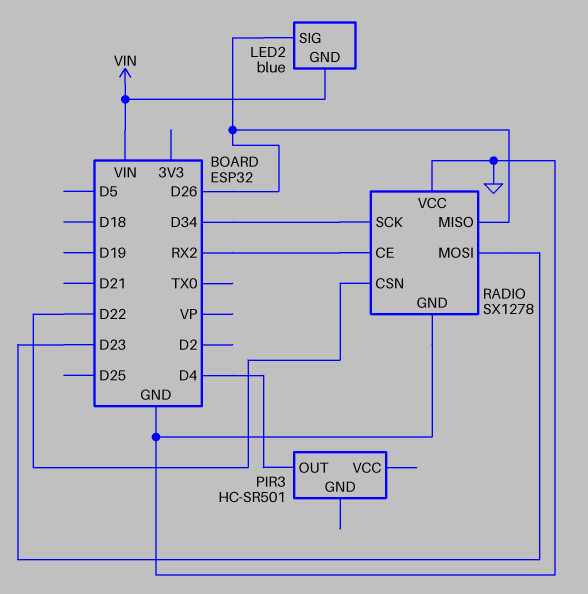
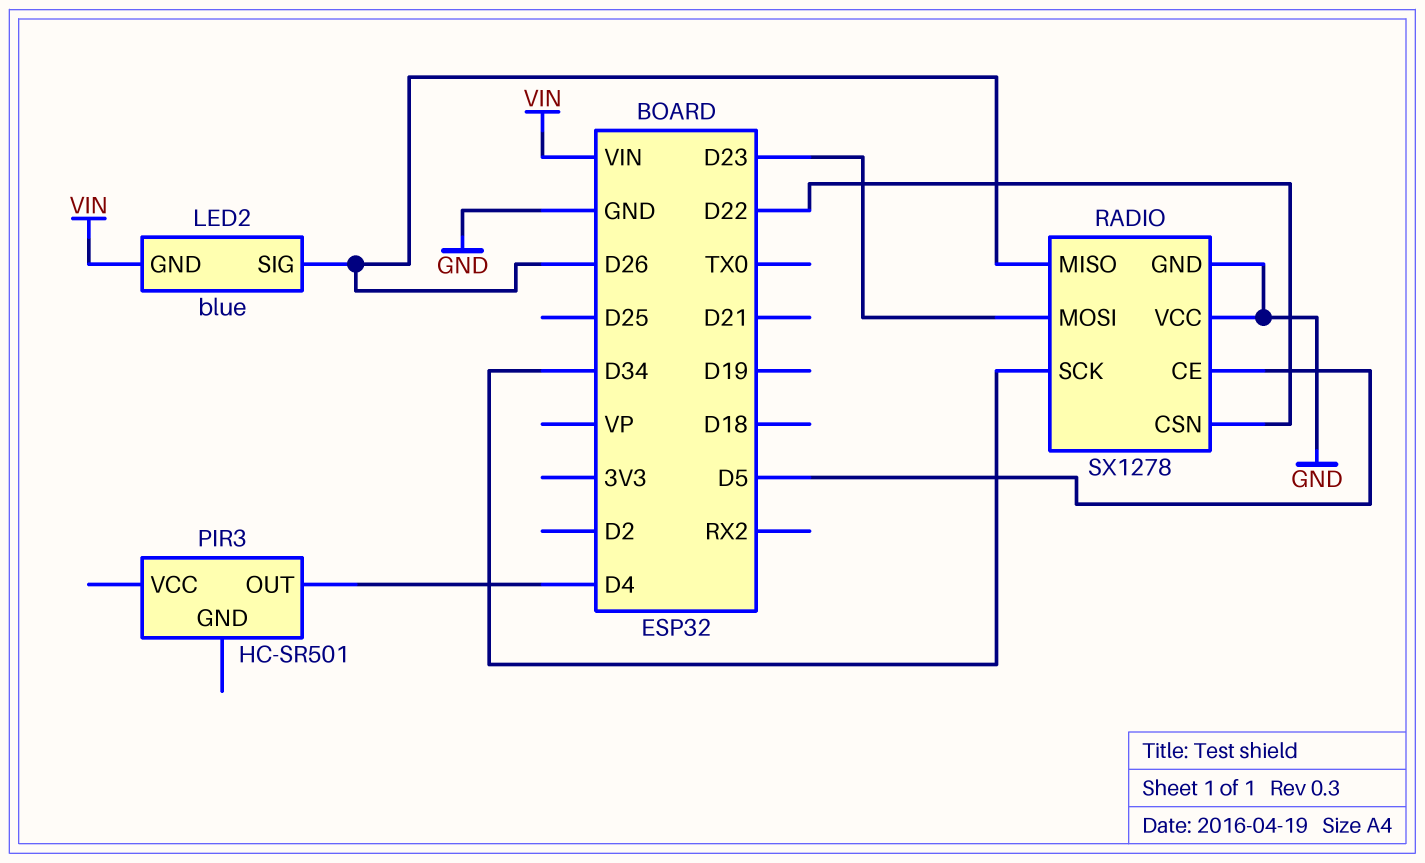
RADIO pin CE: RX2 -> D5

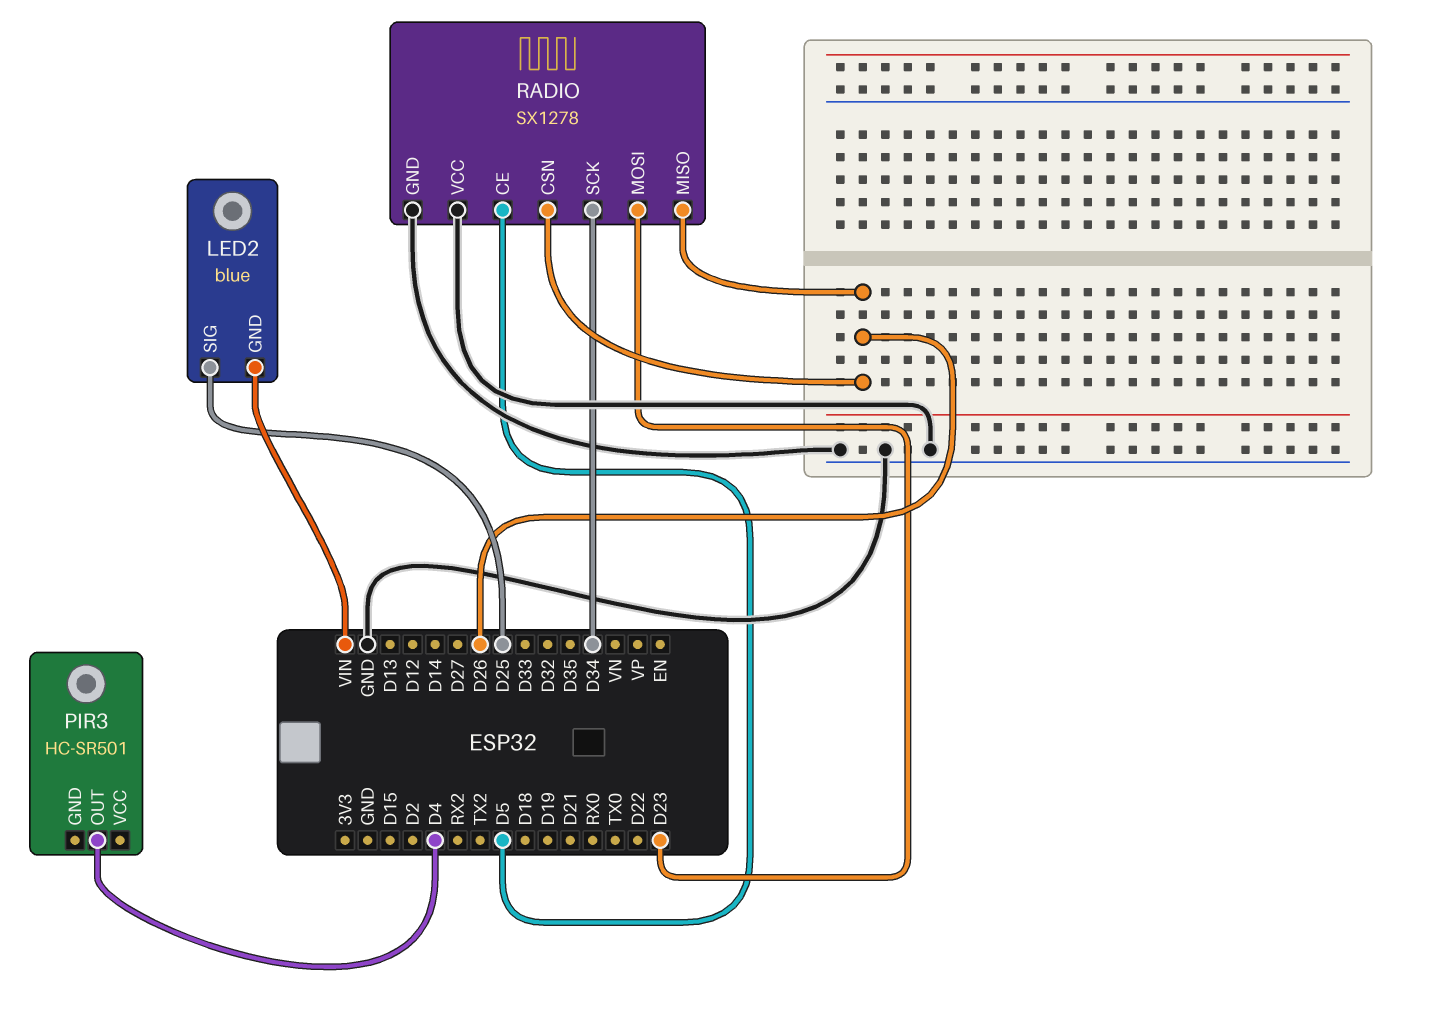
LED2 pin SIG: D26 -> D25
RADIO pin CSN: D22 -> D26

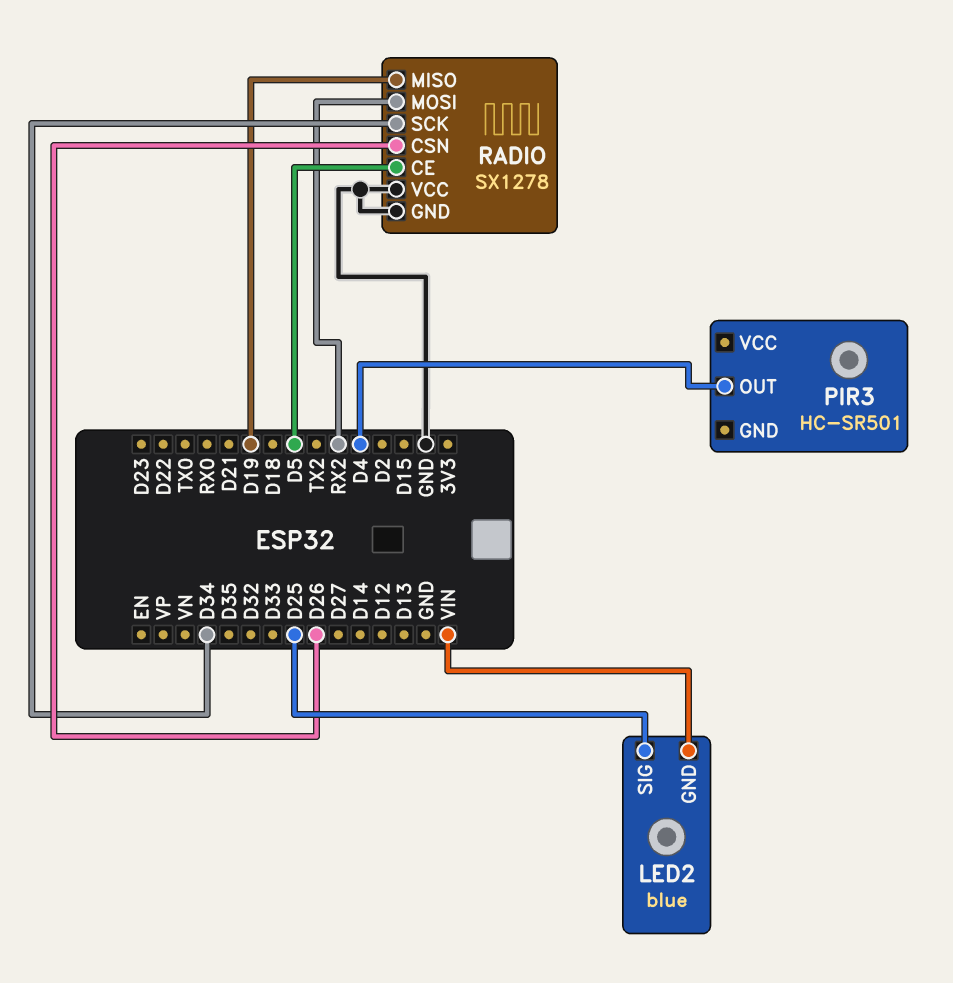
RADIO pin MISO: D26 -> D19
RADIO pin MOSI: D23 -> RX2

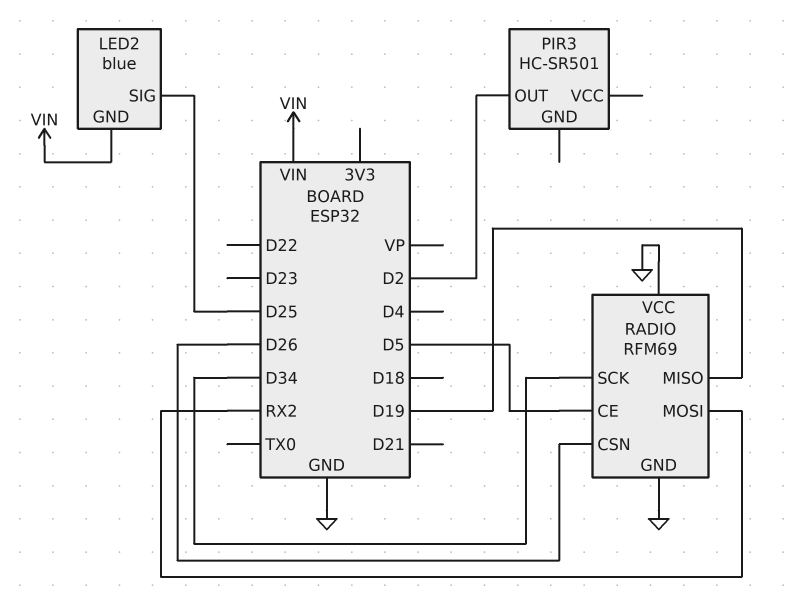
PIR3 pin OUT: D4 -> D2
RADIO: SX1278 -> RFM69

